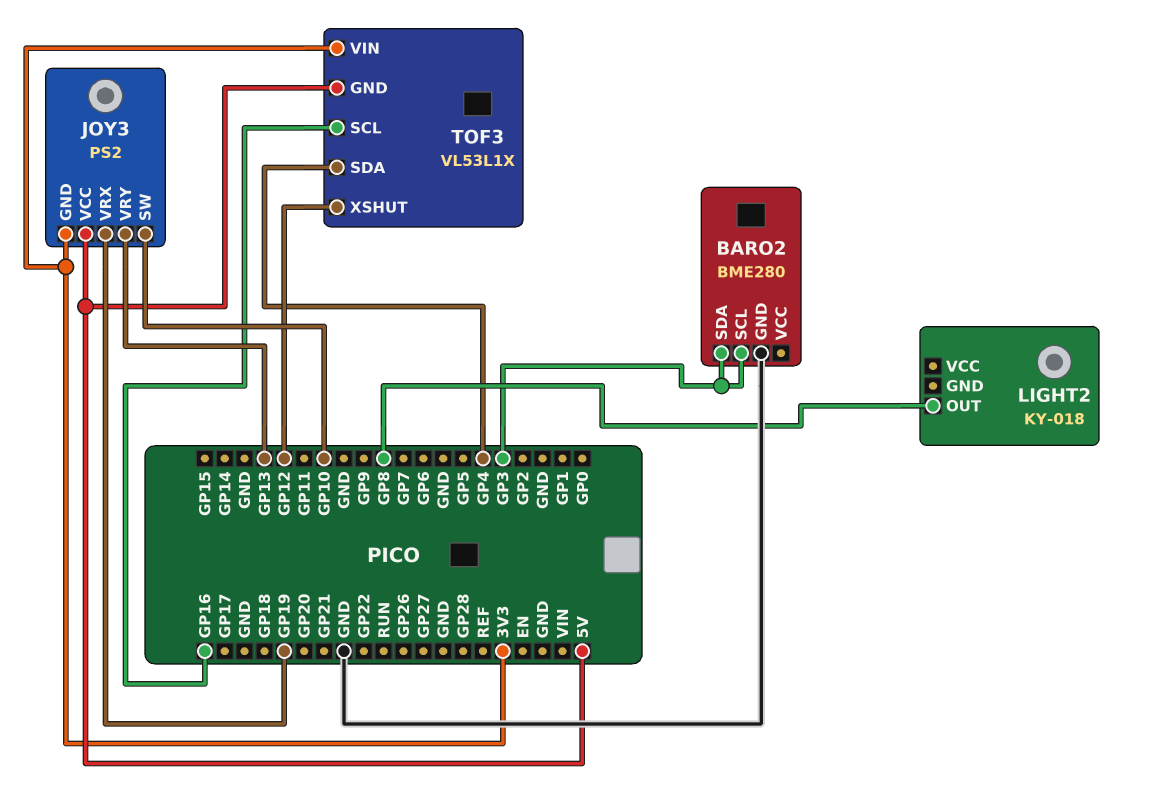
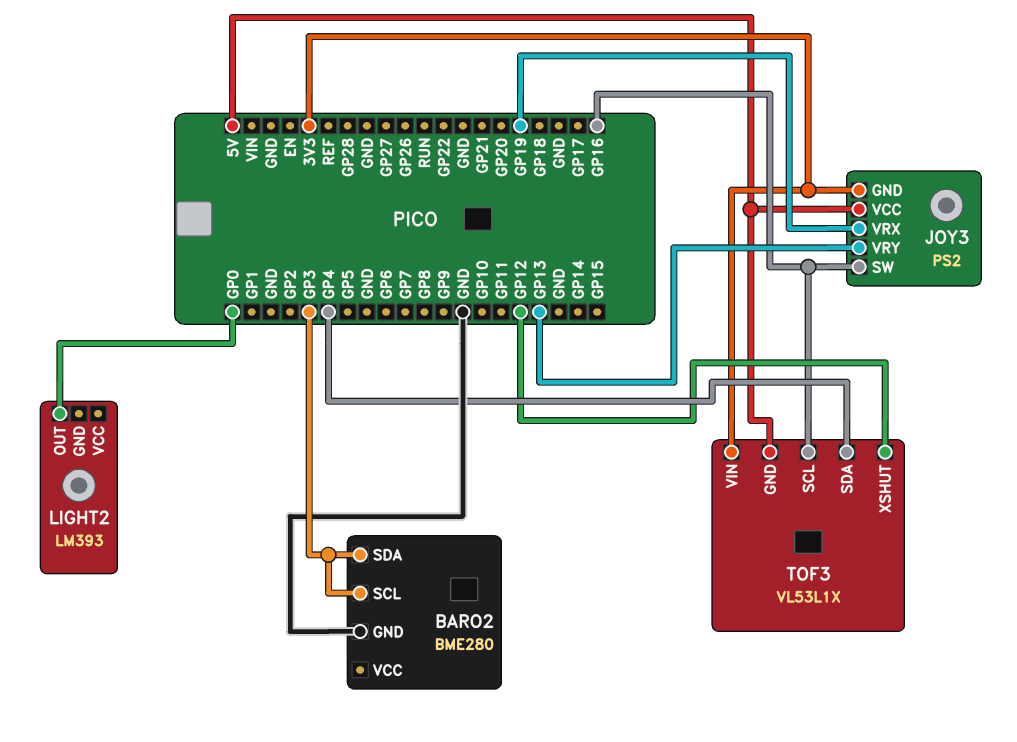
JOY3 pin SW: GP10 -> GP16
LIGHT2: KY-018 -> LM393
LIGHT2 pin OUT: GP8 -> GP0

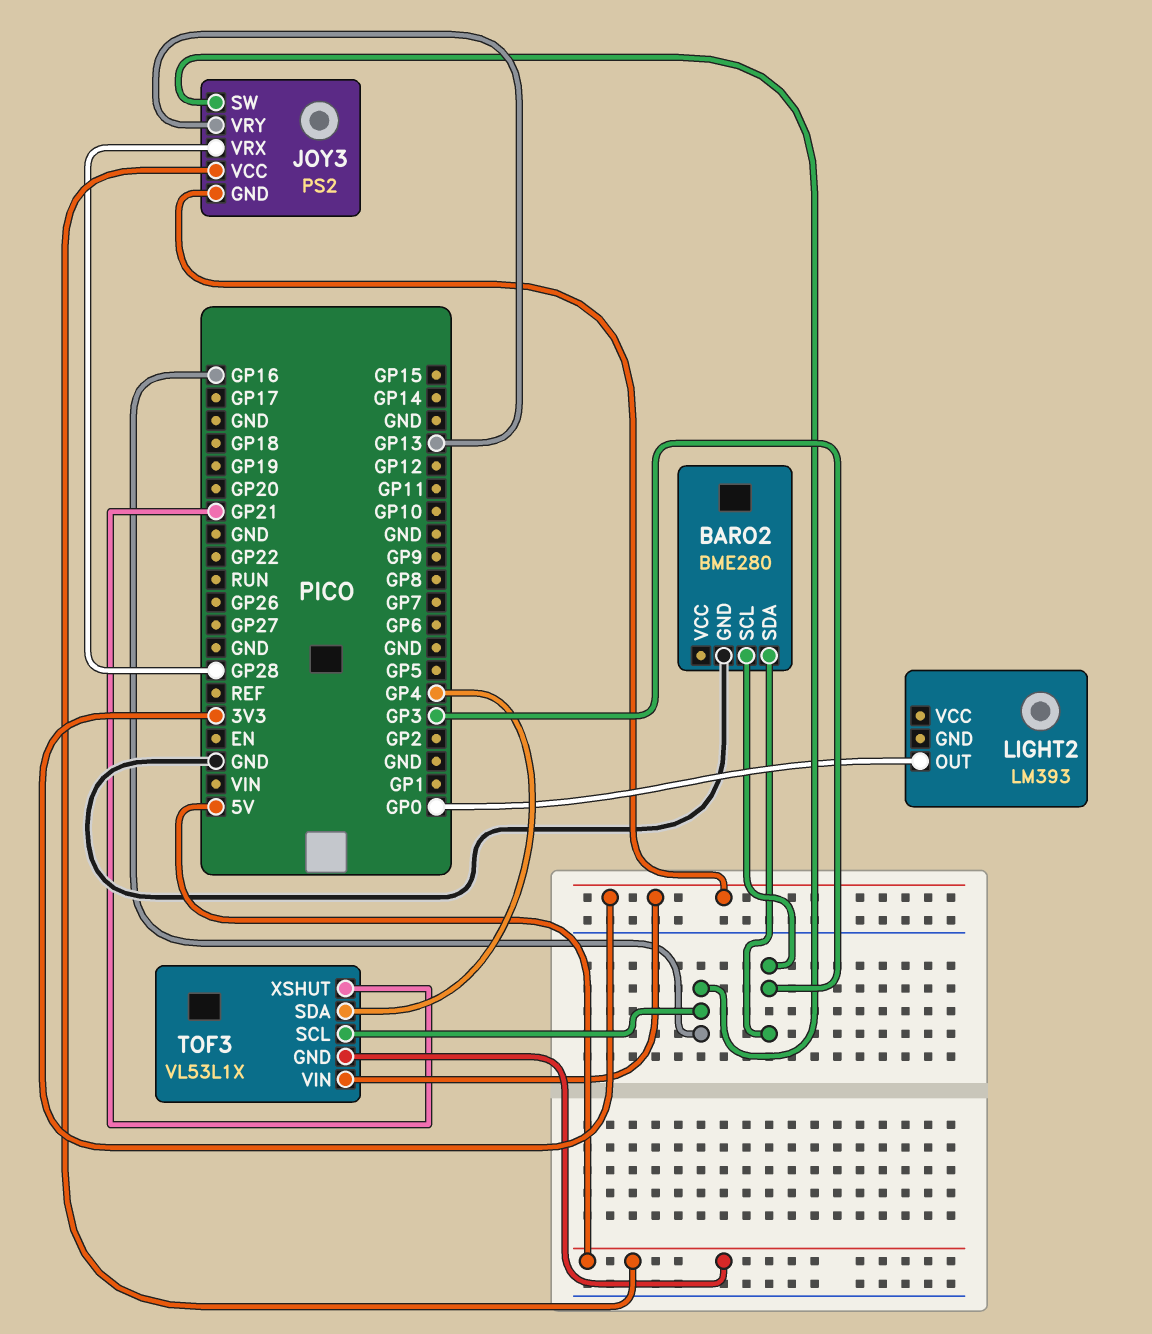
JOY3 pin VRX: GP19 -> GP28
TOF3 pin XSHUT: GP12 -> GP21

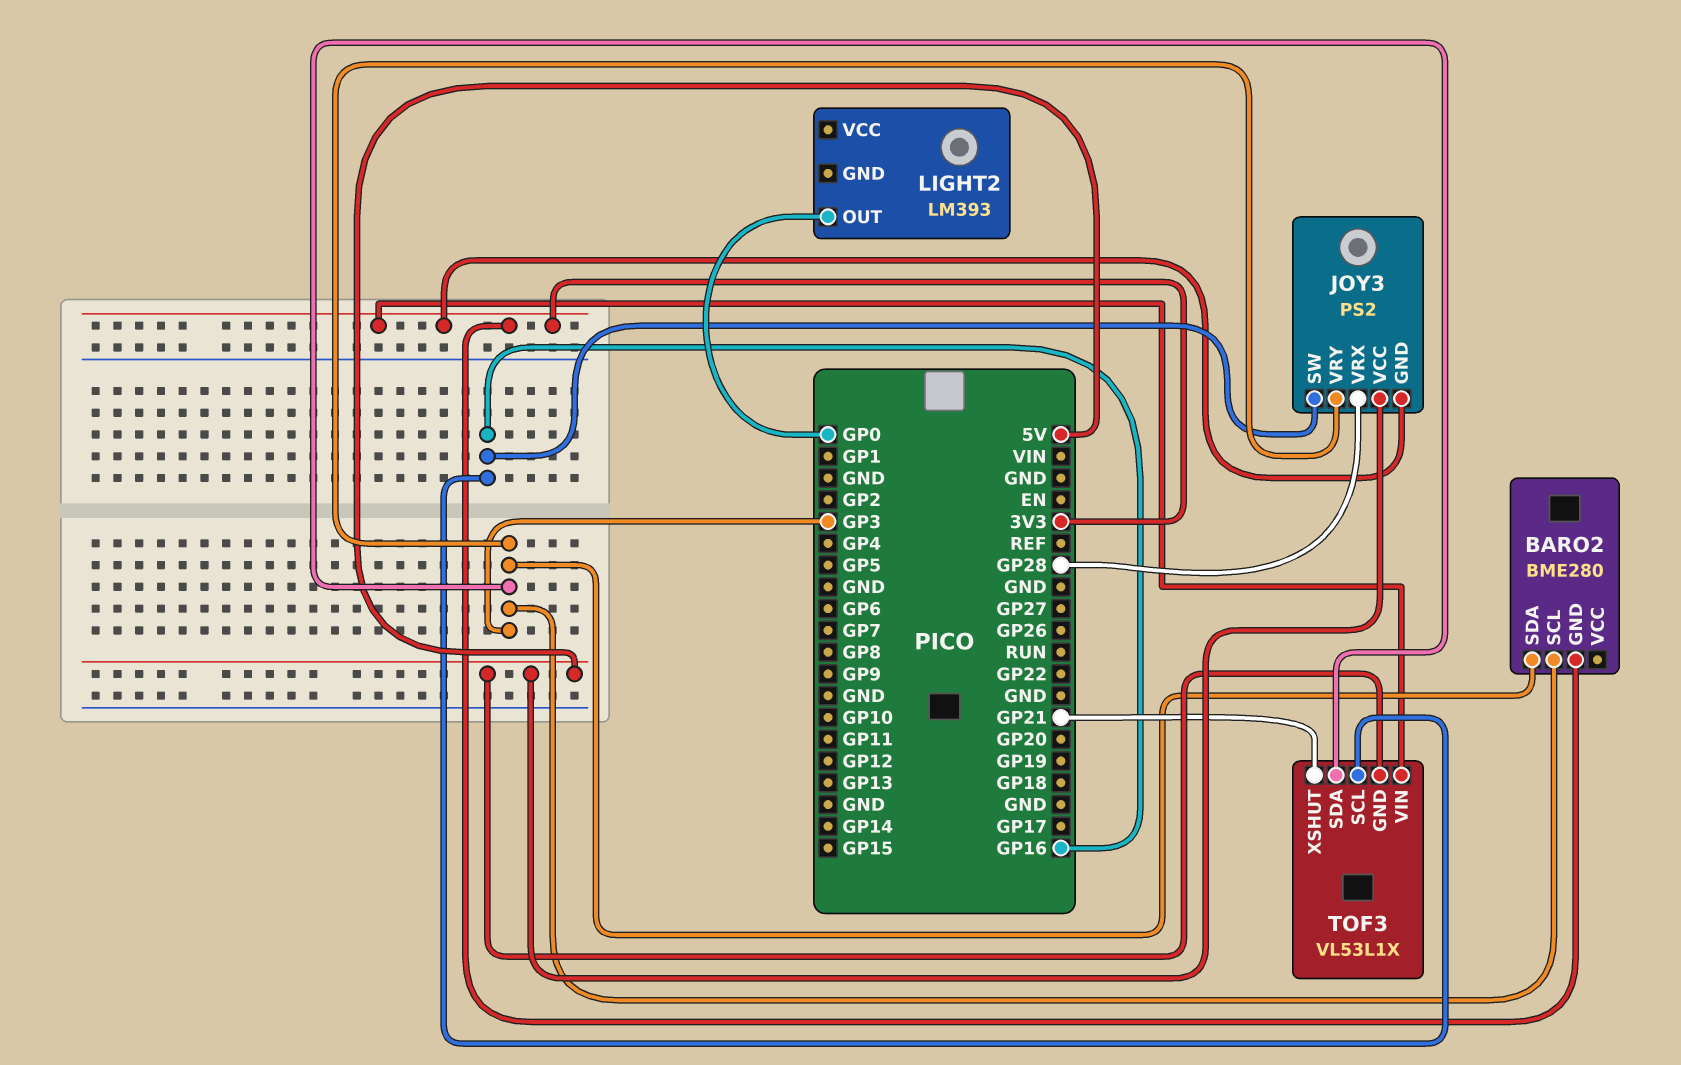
BARO2 pin GND: GND -> 3V3
JOY3 pin VRY: GP13 -> GP3
TOF3 pin SDA: GP4 -> GP3

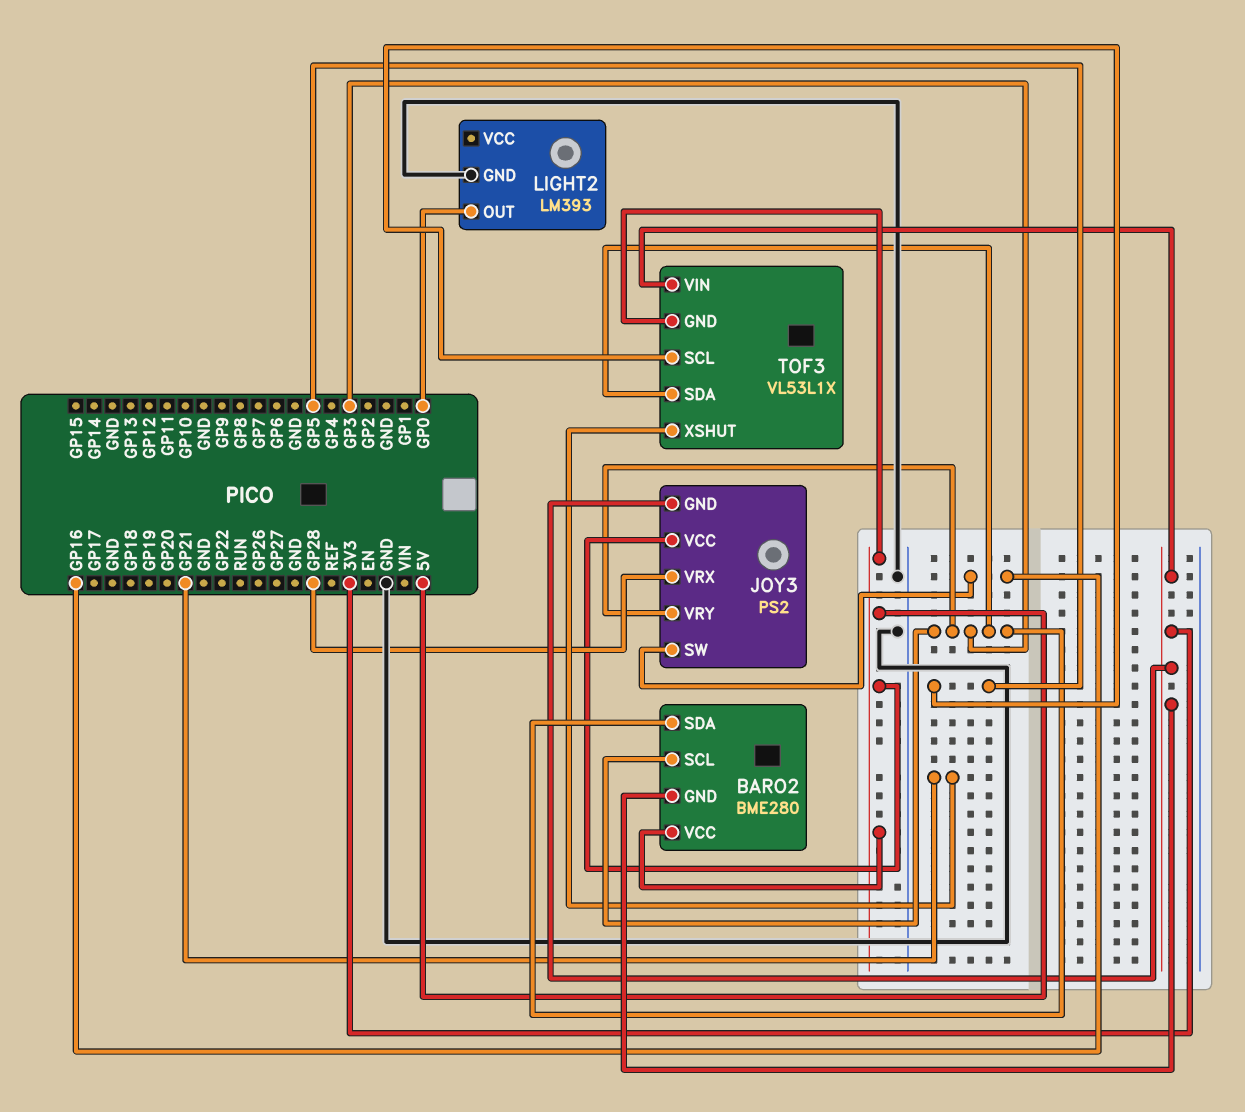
BARO2 pin VCC: none -> 5V
LIGHT2 pin GND: none -> GND
TOF3 pin SCL: GP16 -> GP5

